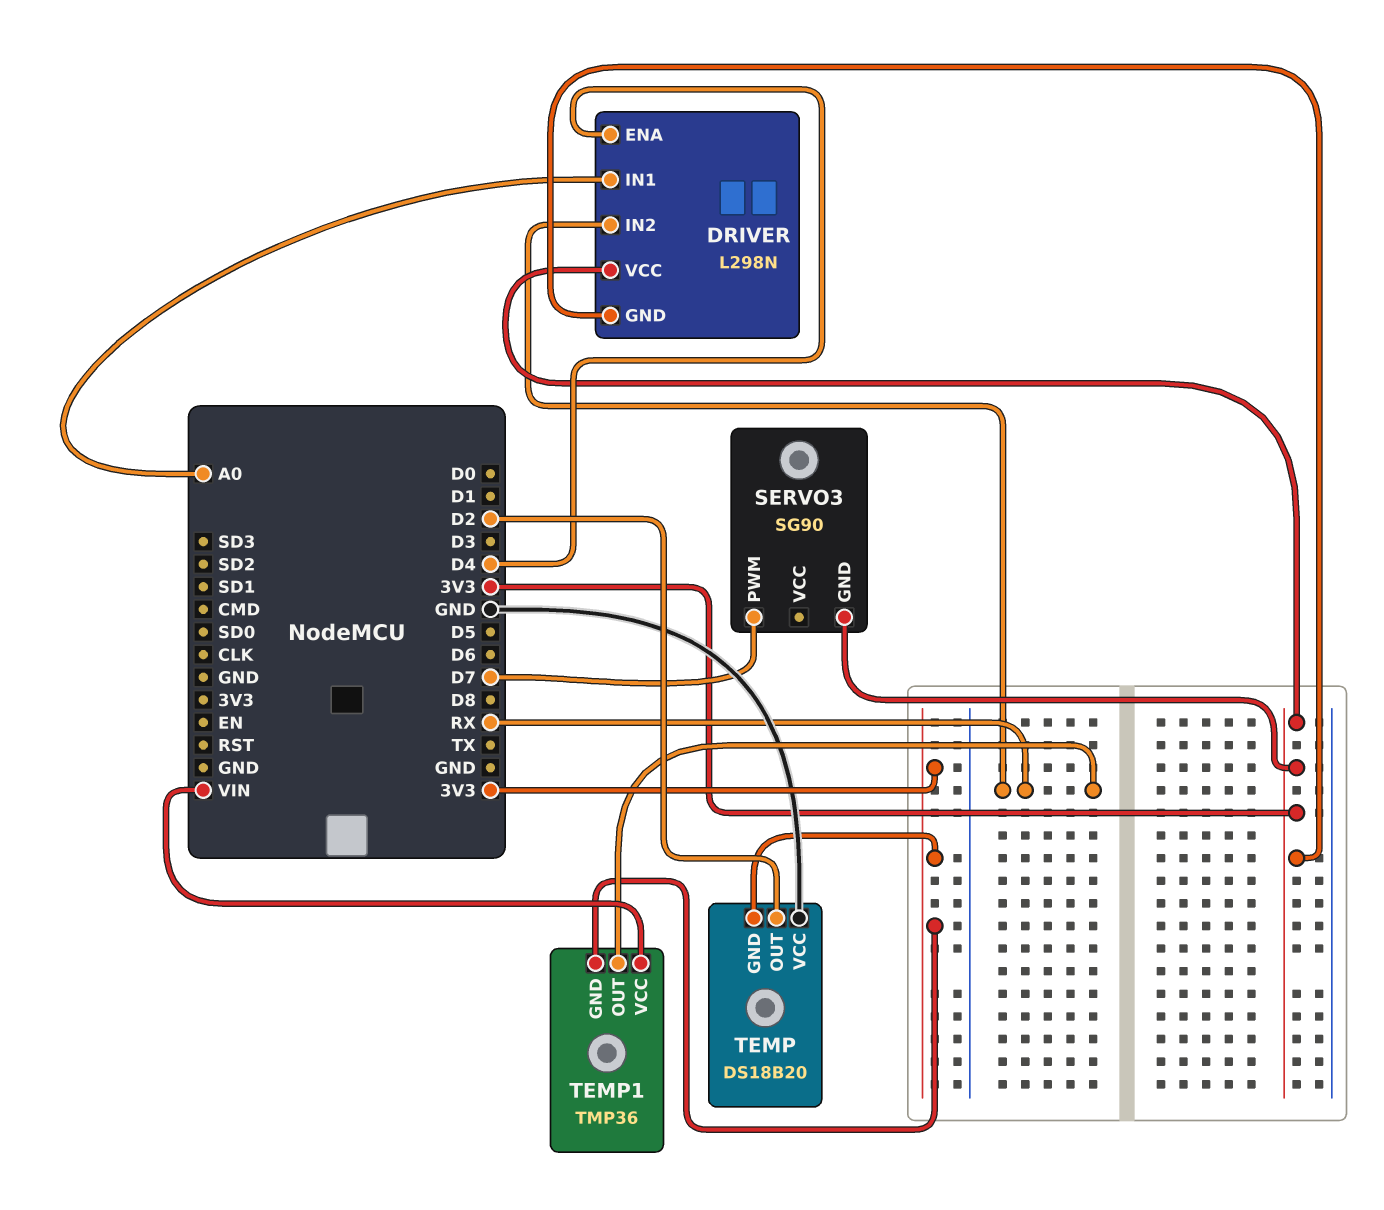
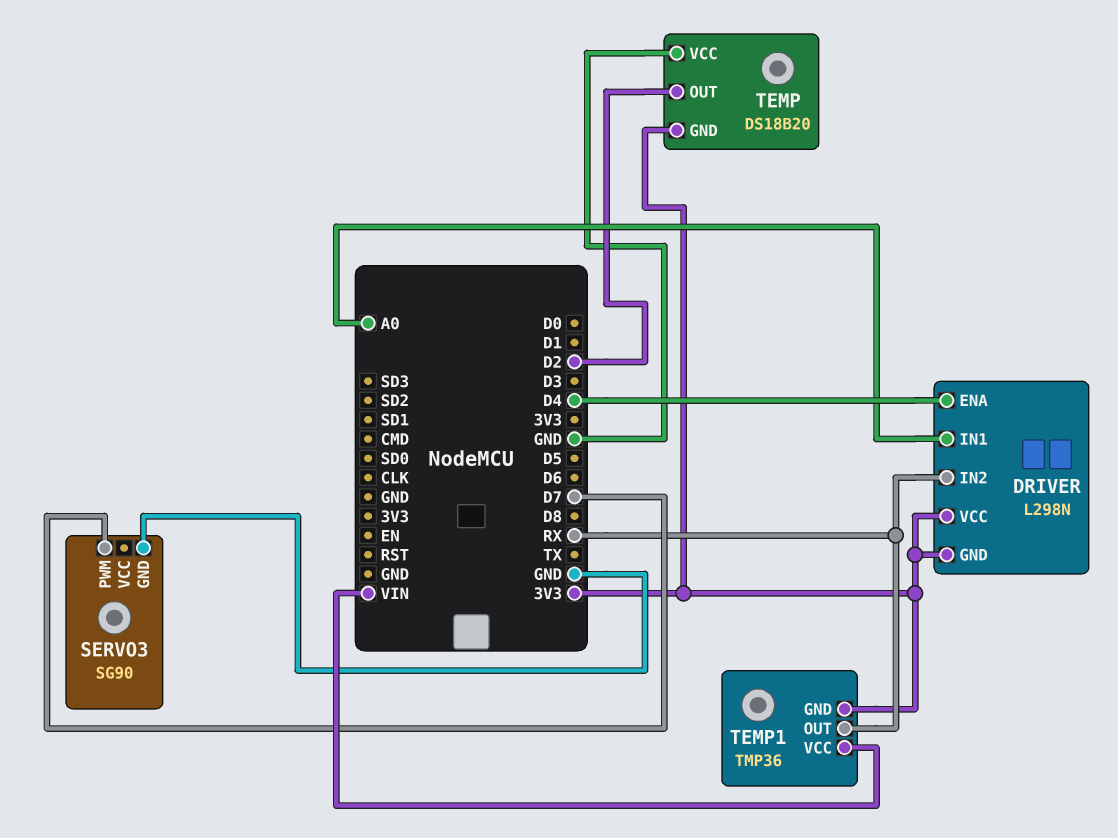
SERVO3 pin GND: 3V3 -> GND

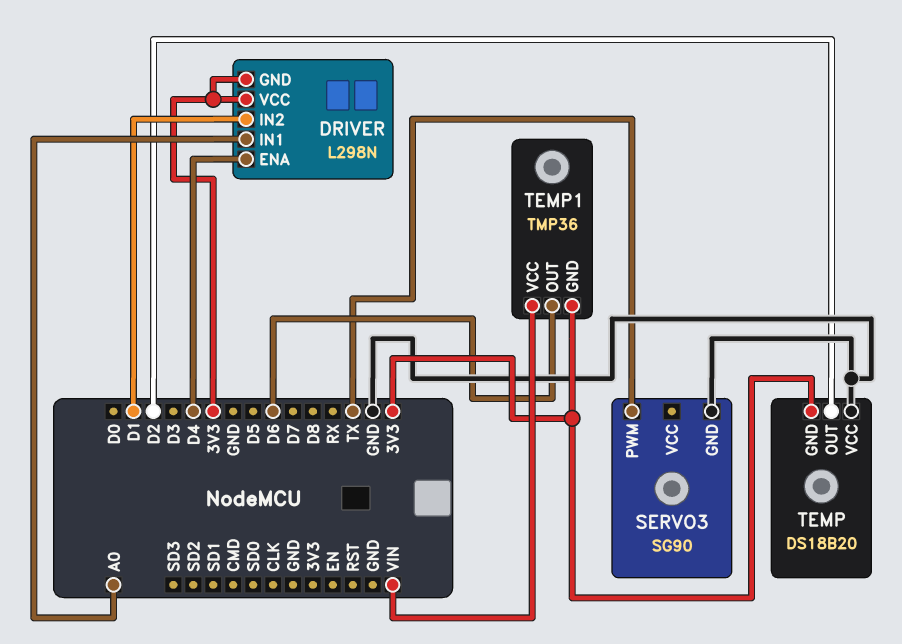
DRIVER pin IN2: RX -> D1
SERVO3 pin PWM: D7 -> TX
TEMP1 pin OUT: RX -> D6

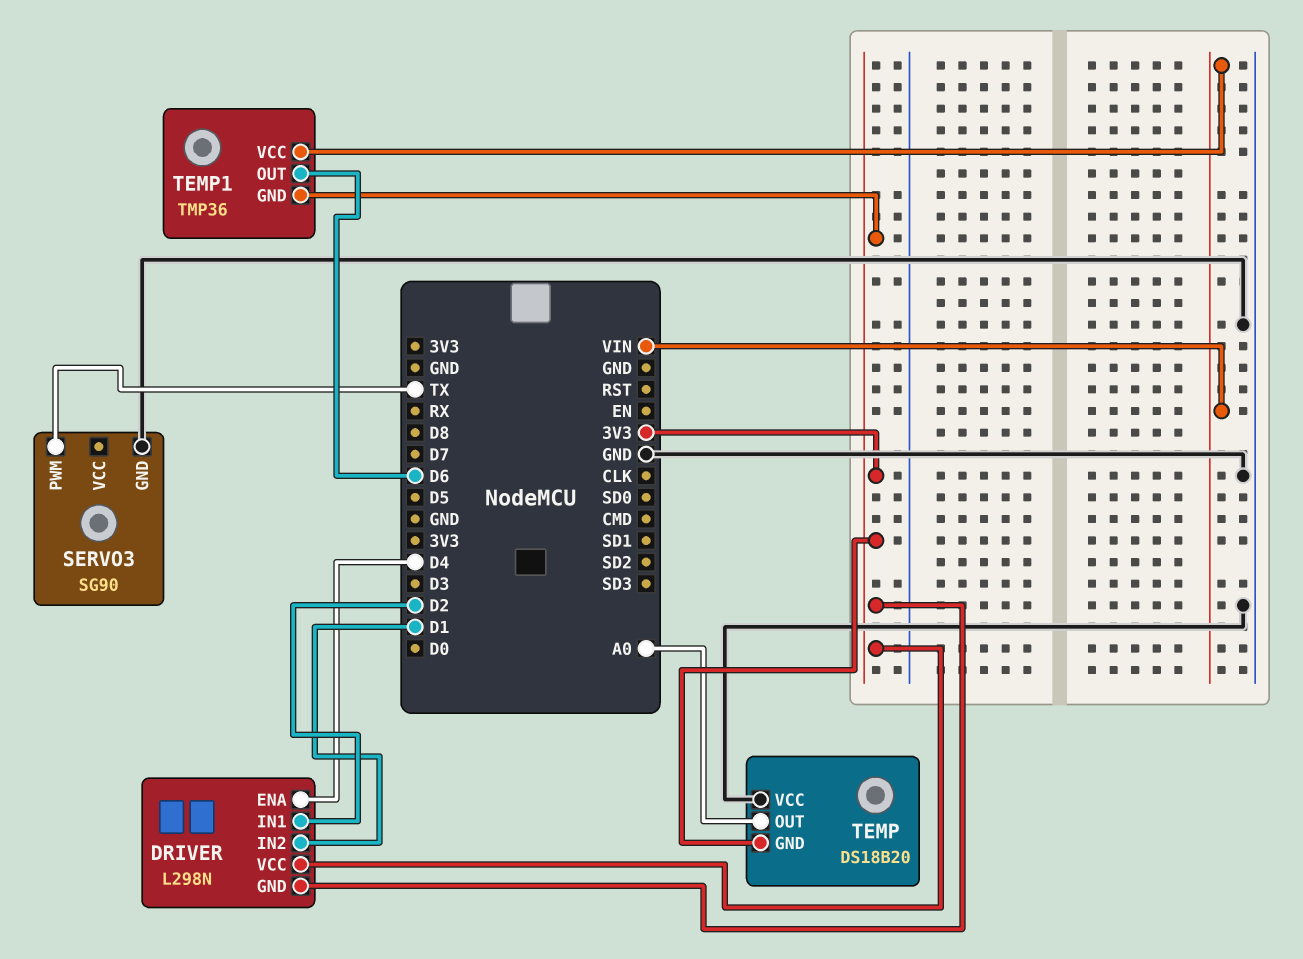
DRIVER pin IN1: A0 -> D2
TEMP pin OUT: D2 -> A0

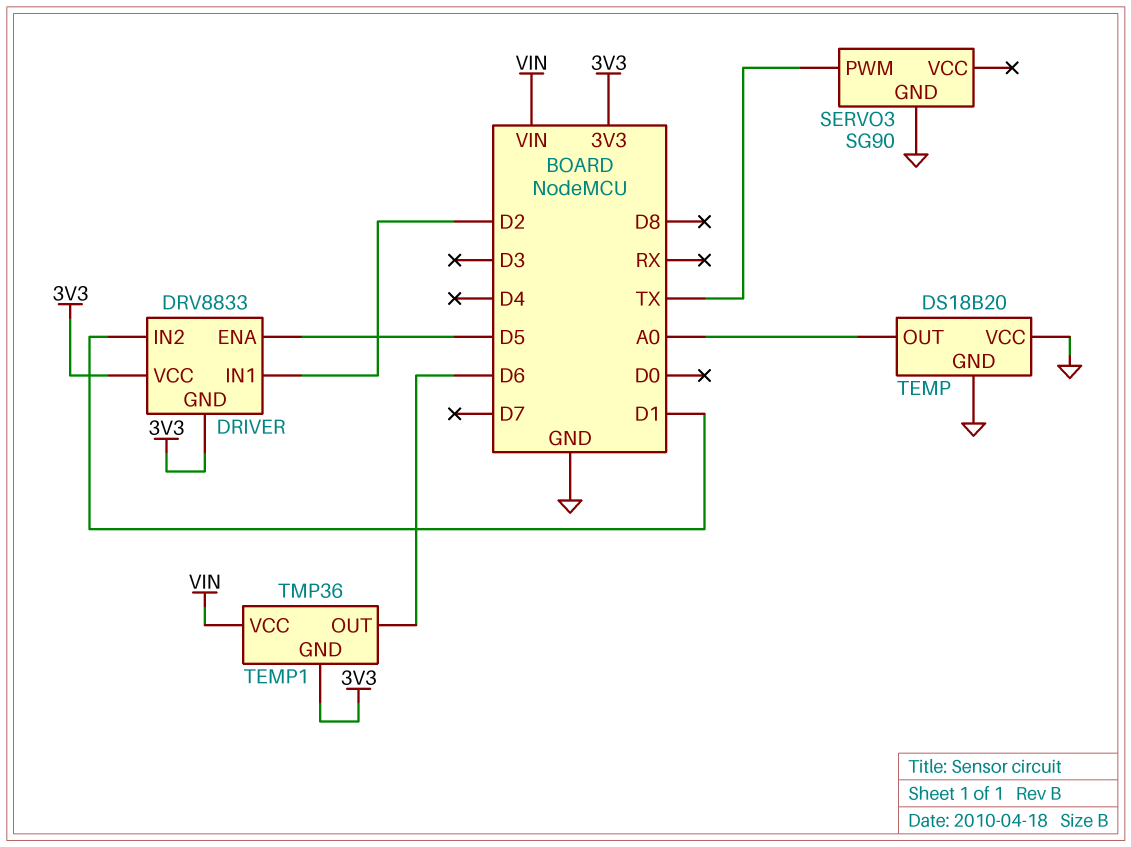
DRIVER: L298N -> DRV8833
DRIVER pin ENA: D4 -> D5
TEMP pin GND: 3V3 -> GND

